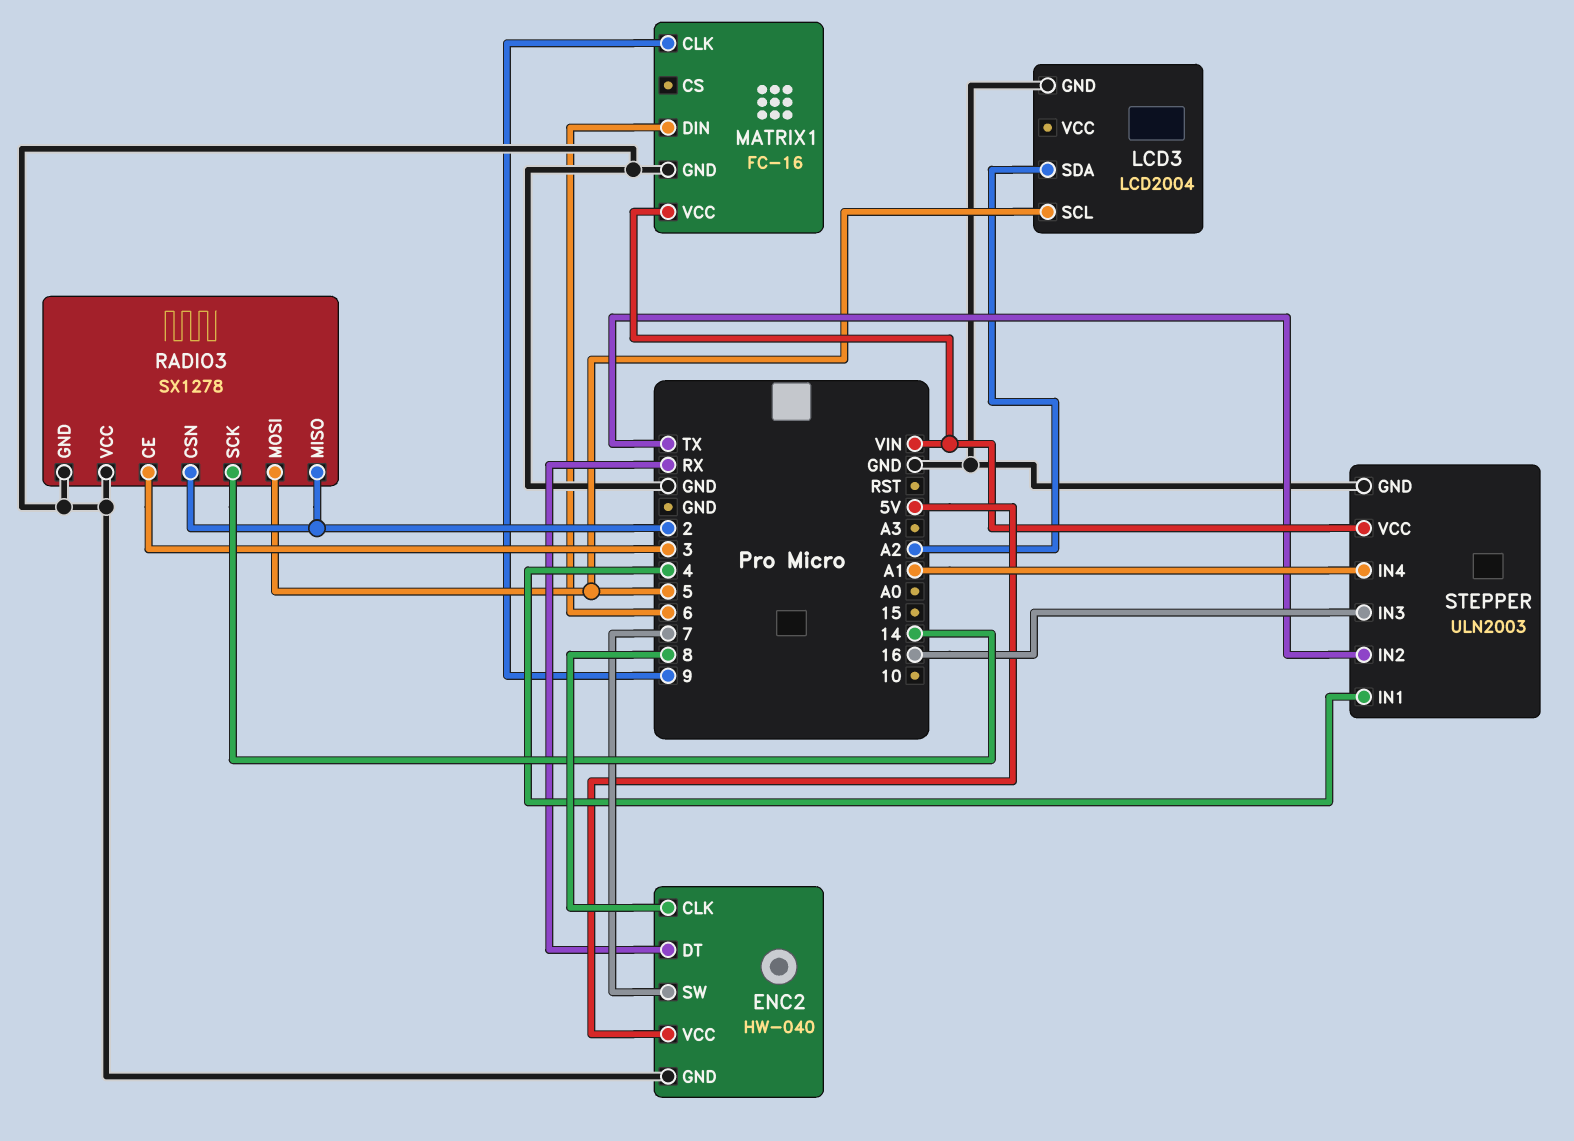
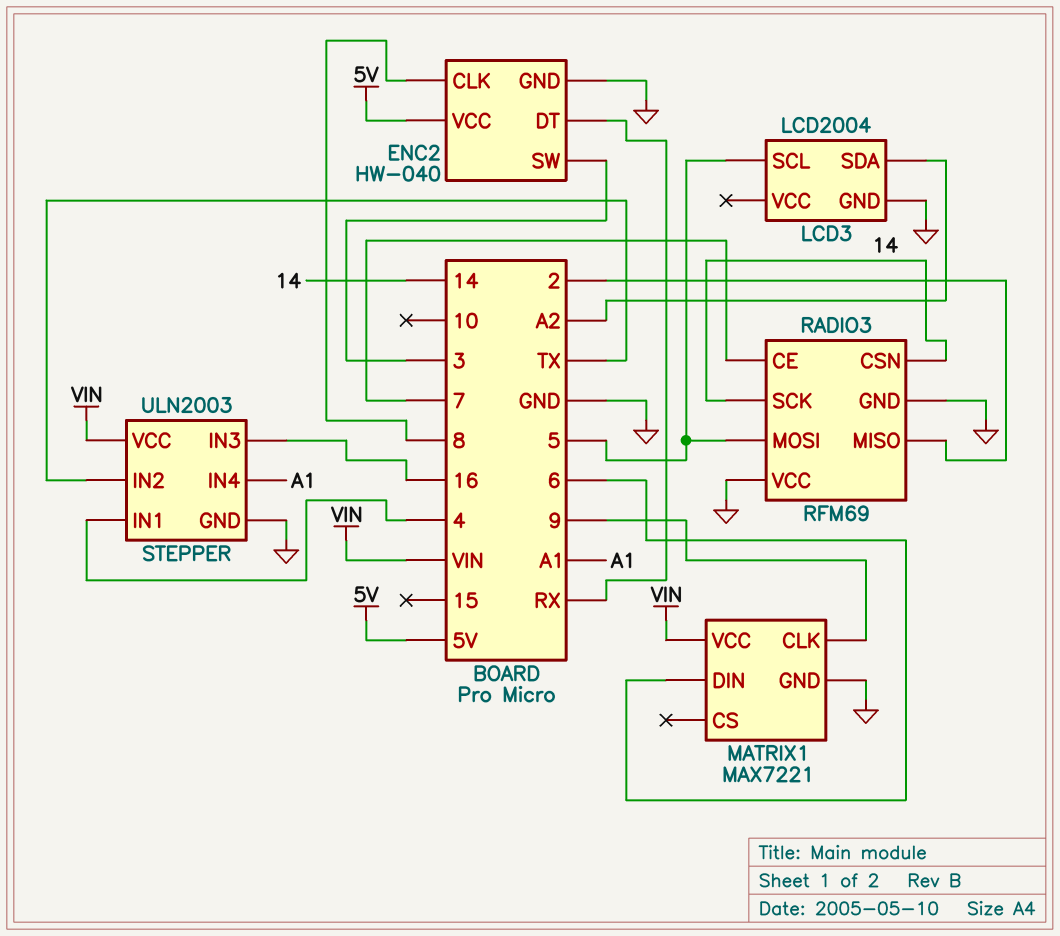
ENC2 pin SW: 7 -> 3
MATRIX1: FC-16 -> MAX7221
RADIO3: SX1278 -> RFM69
RADIO3 pin CE: 3 -> 7
RADIO3 pin CSN: 2 -> 14

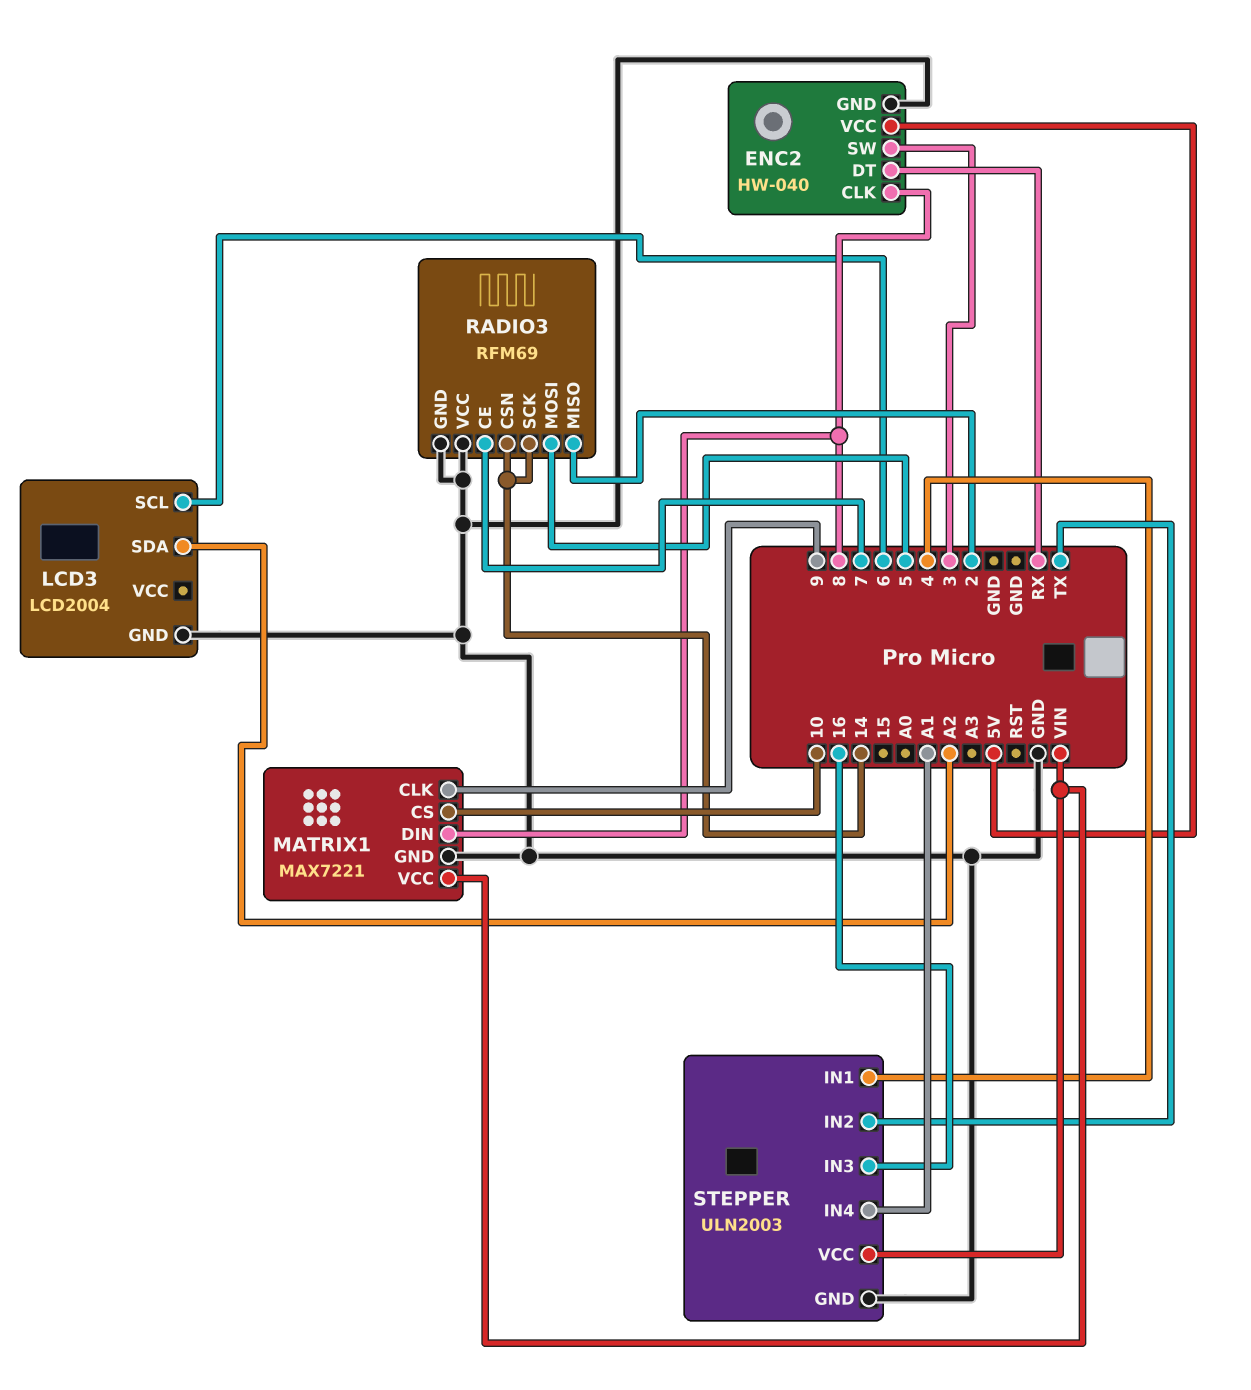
LCD3 pin SCL: 5 -> 6
MATRIX1 pin CS: none -> 10
MATRIX1 pin DIN: 6 -> 8

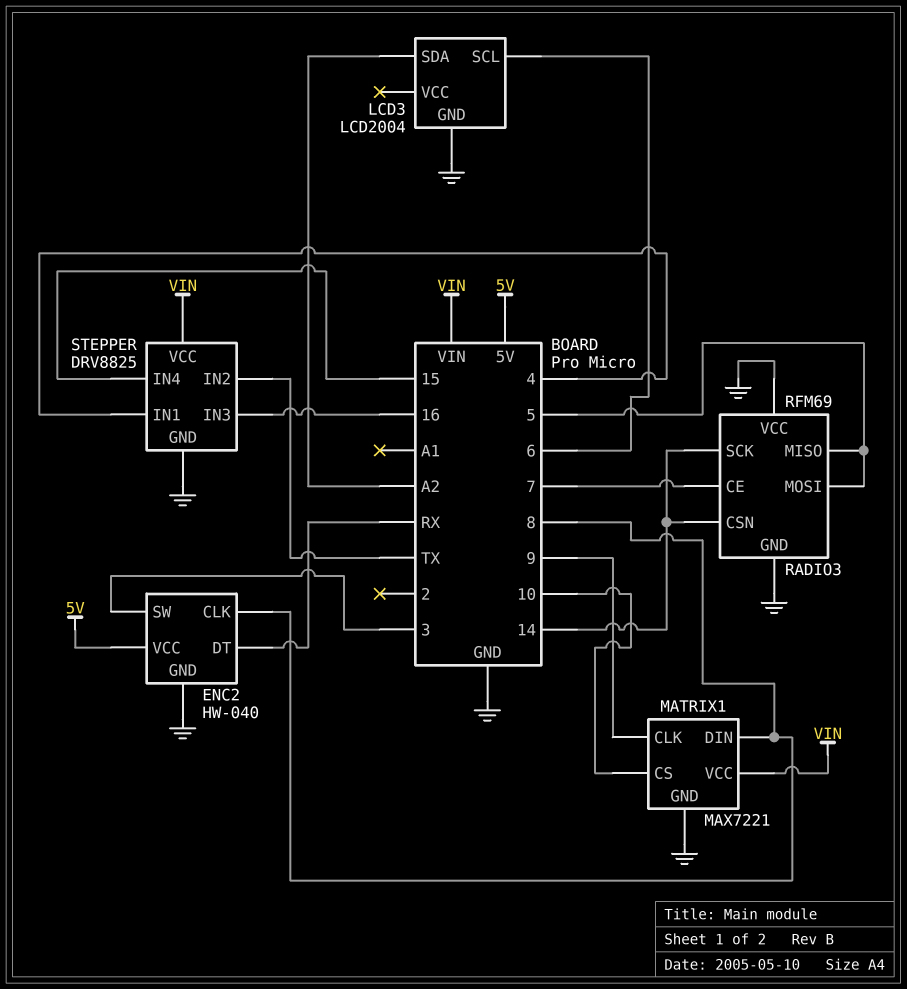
RADIO3 pin MISO: 2 -> 5
STEPPER: ULN2003 -> DRV8825
STEPPER pin IN4: A1 -> 15

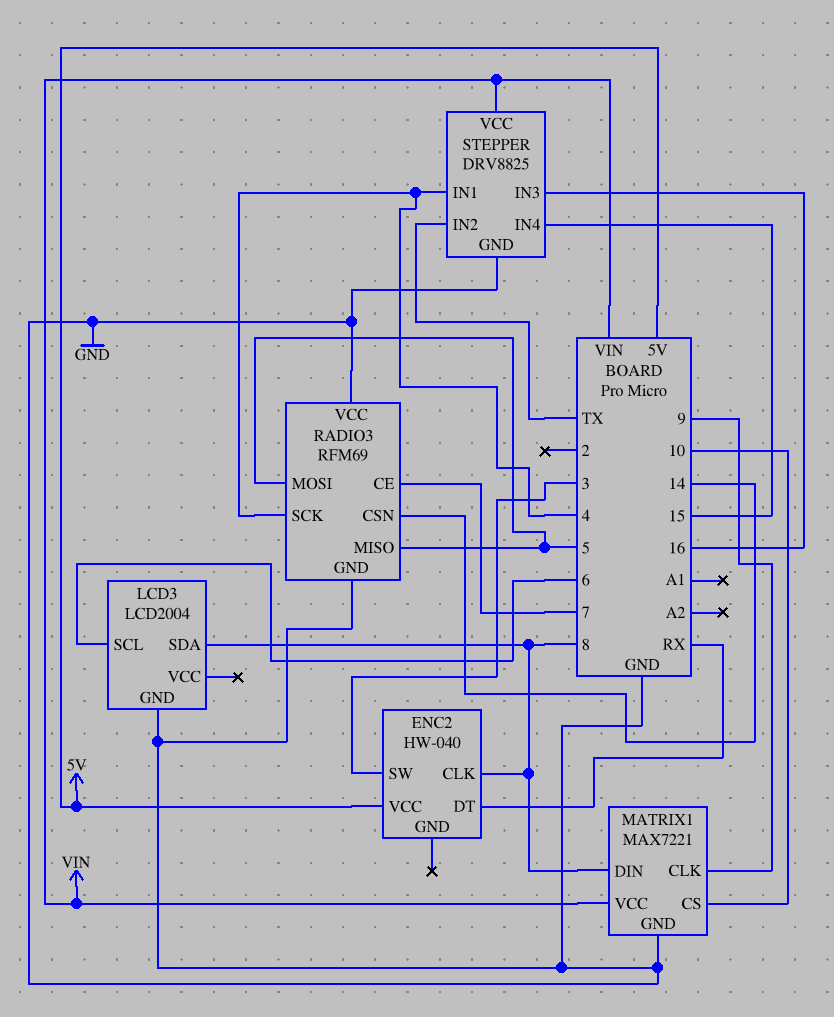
ENC2 pin GND: GND -> none
LCD3 pin SDA: A2 -> 8
RADIO3 pin SCK: 14 -> 4

